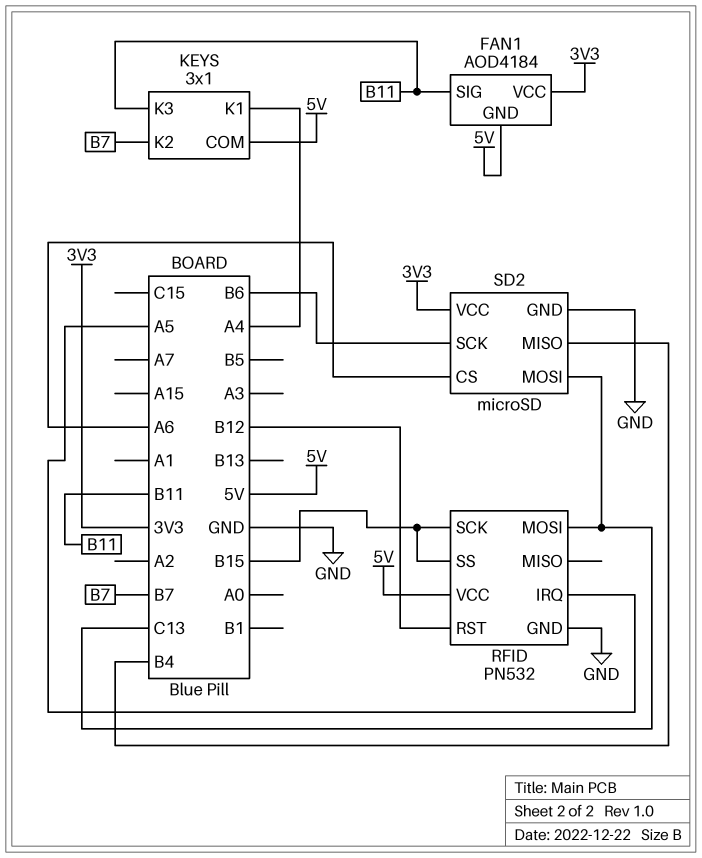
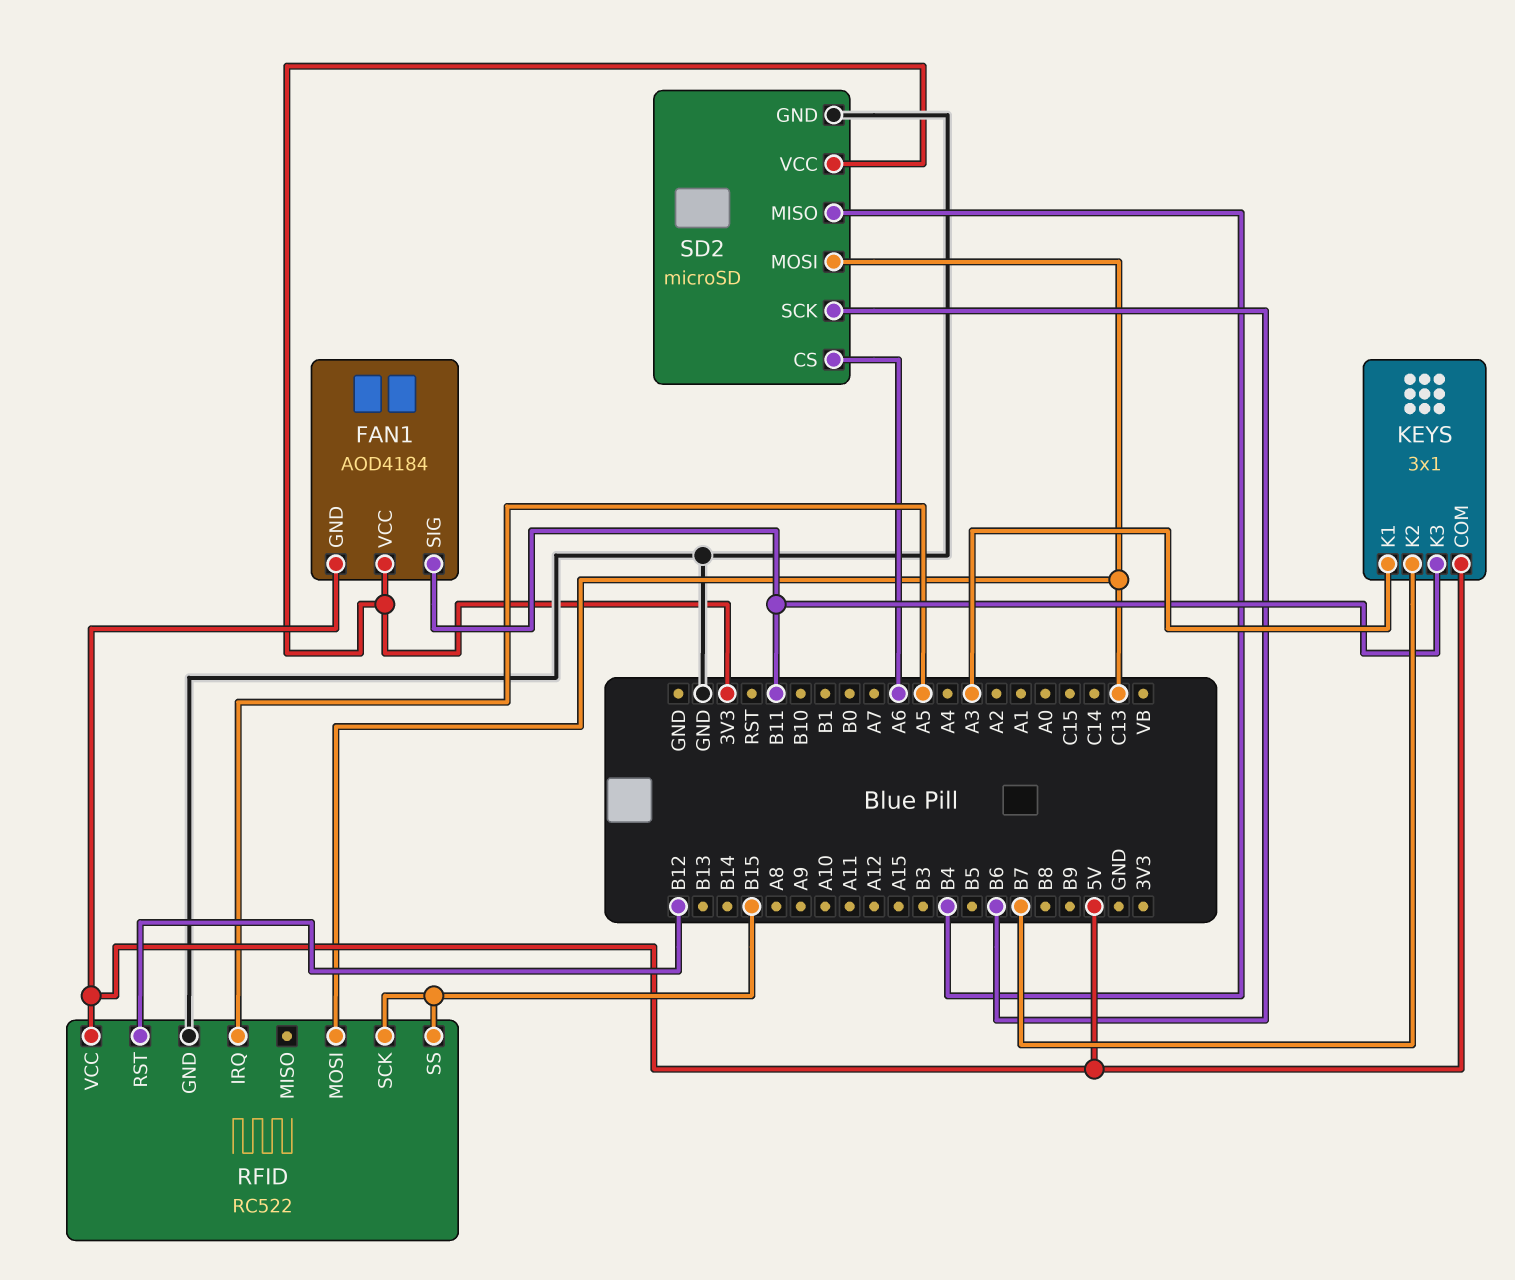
KEYS pin K1: A4 -> A3
RFID: PN532 -> RC522

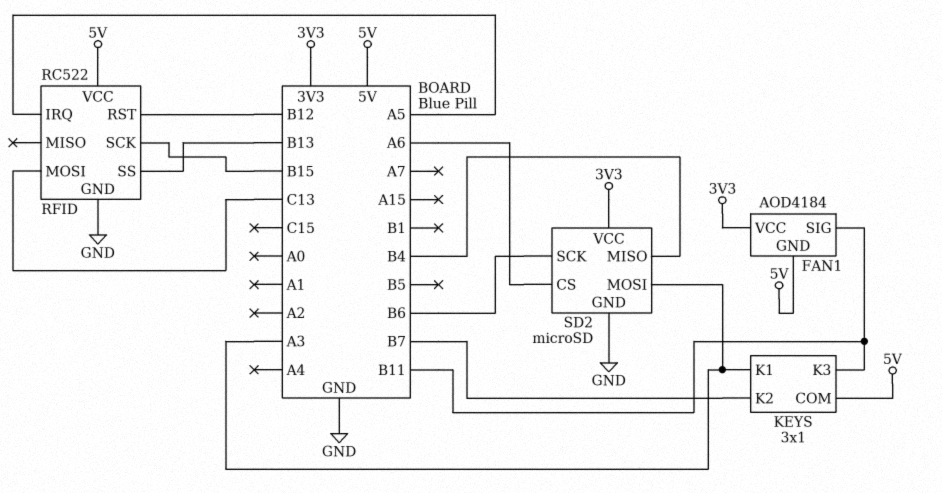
RFID pin SS: B15 -> B13
SD2 pin MOSI: C13 -> A3

